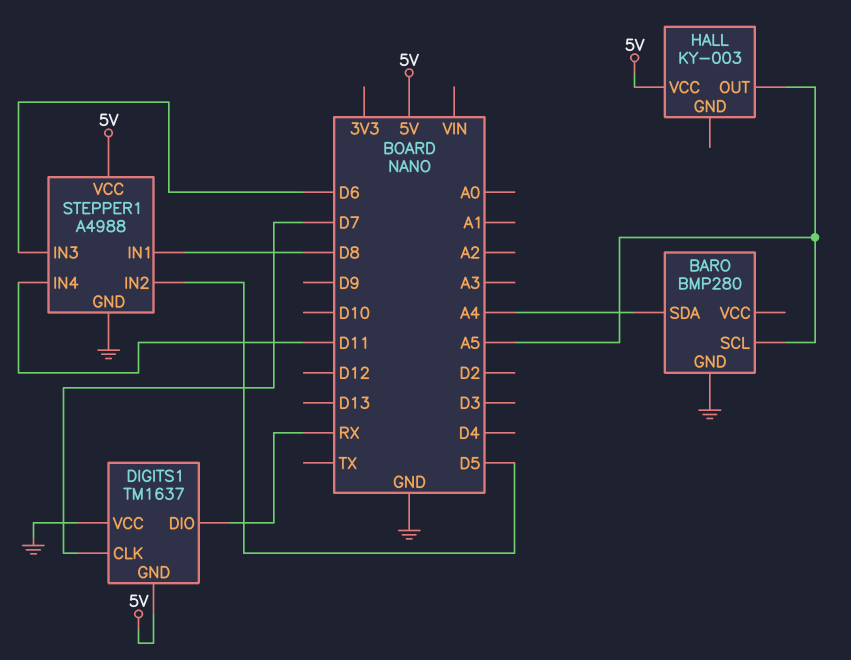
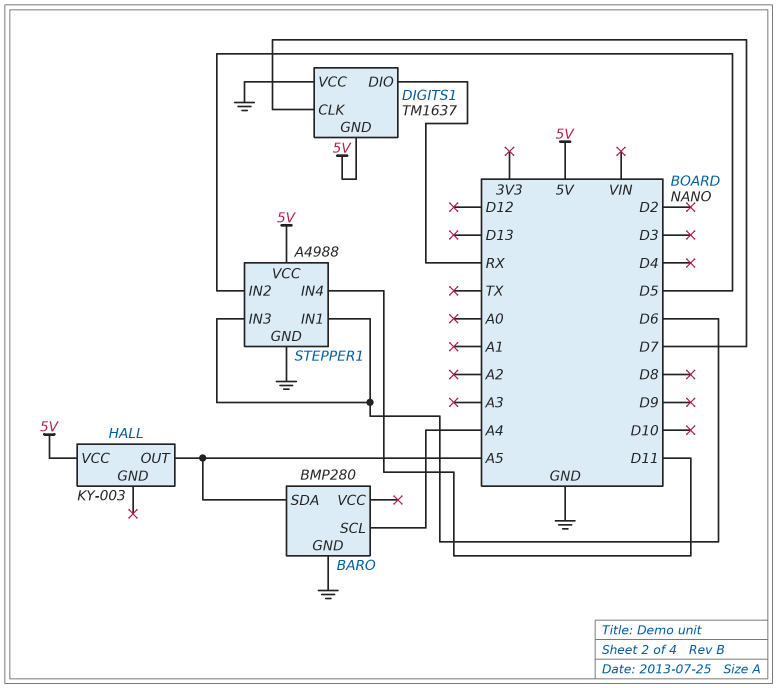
BARO pin SCL: A5 -> A4
BARO pin SDA: A4 -> A5
STEPPER1 pin IN1: D8 -> D6

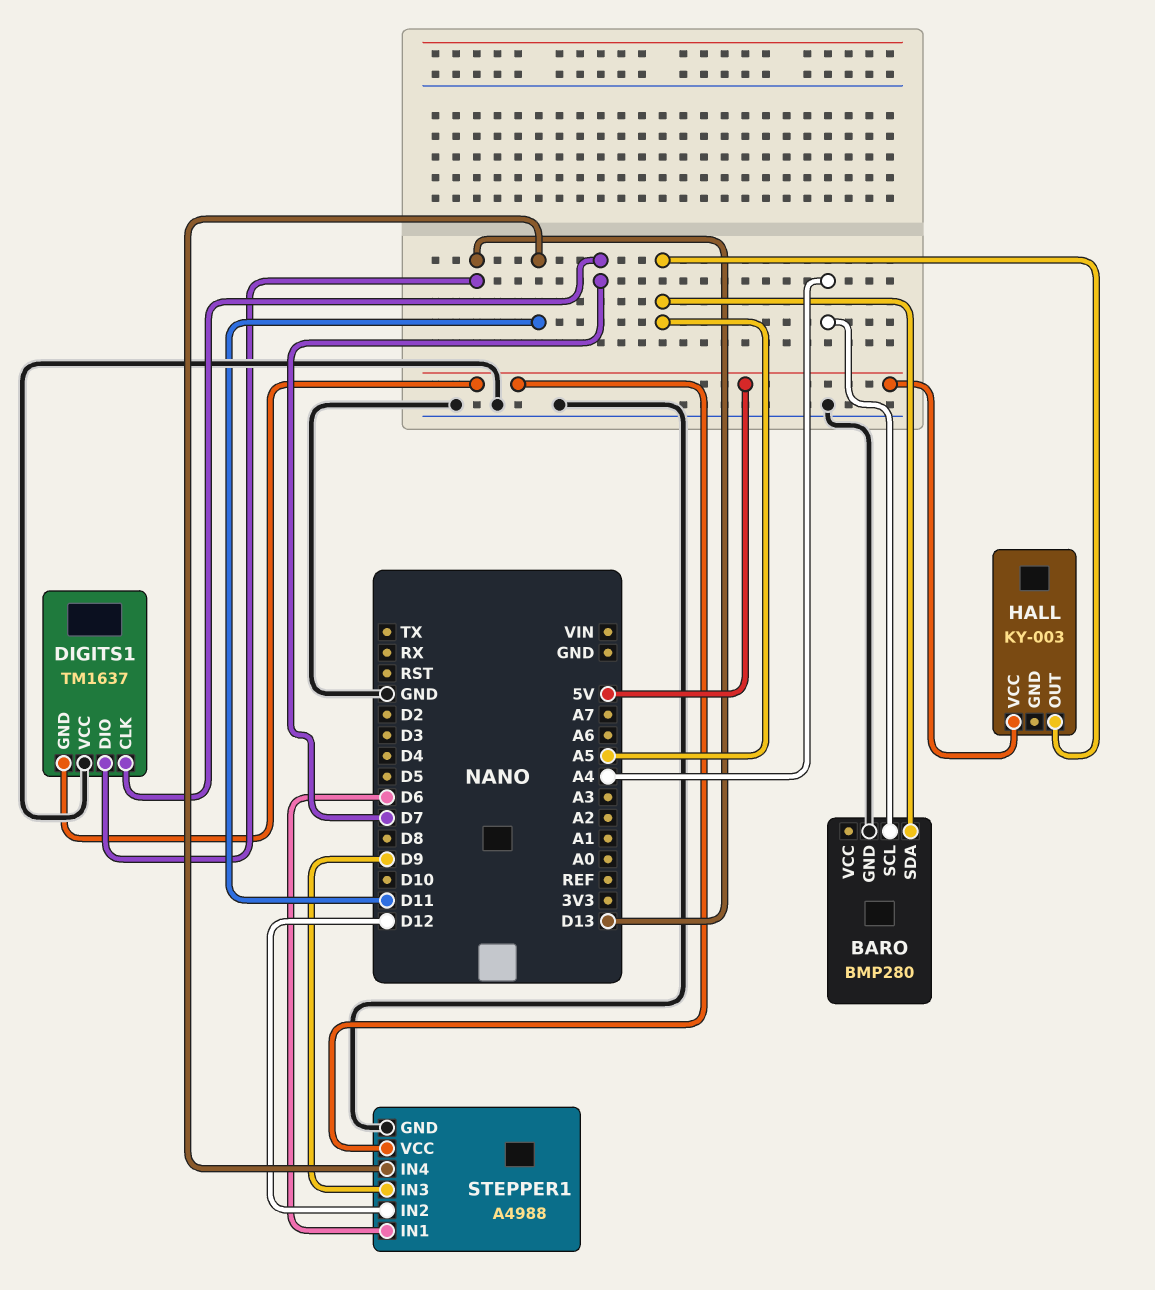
DIGITS1 pin DIO: RX -> D13
STEPPER1 pin IN2: D5 -> D12
STEPPER1 pin IN3: D6 -> D9

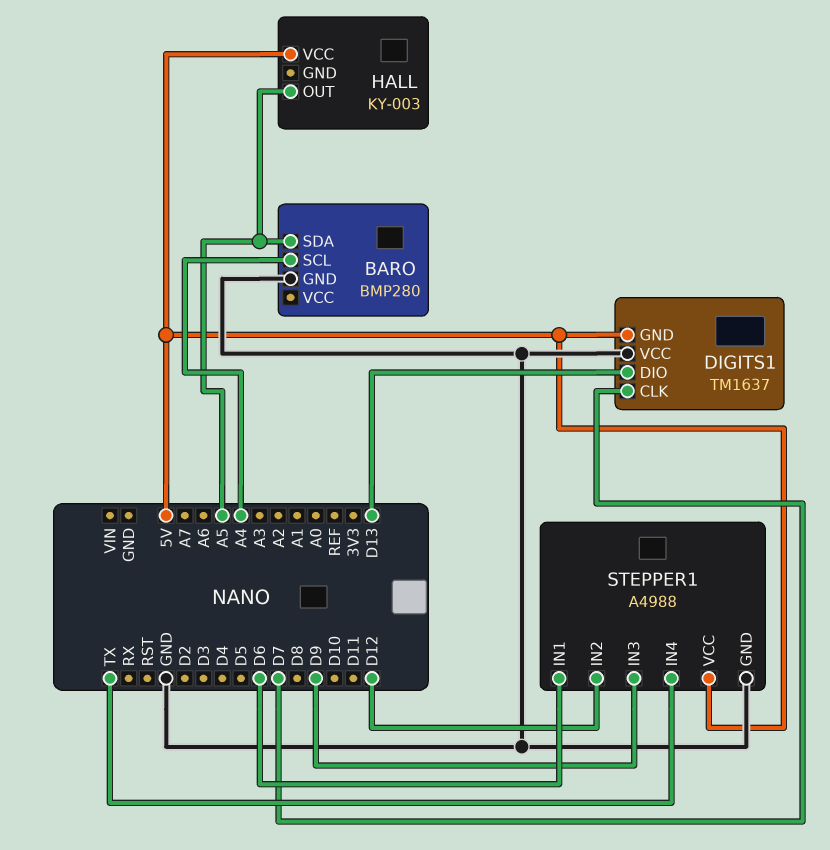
STEPPER1 pin IN4: D11 -> TX

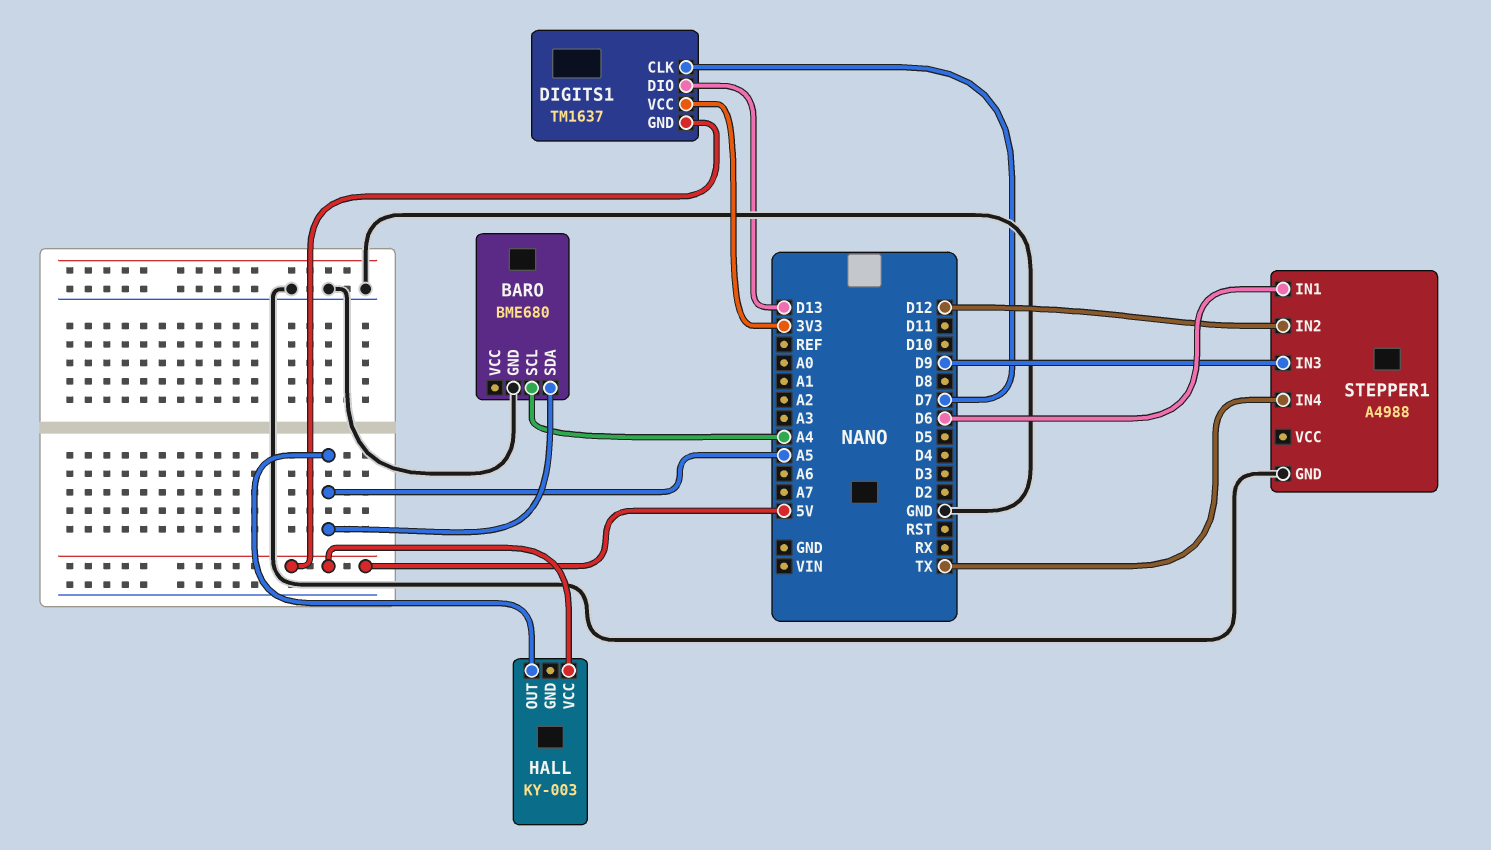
BARO: BMP280 -> BME680
DIGITS1 pin VCC: GND -> 3V3
STEPPER1 pin VCC: 5V -> none

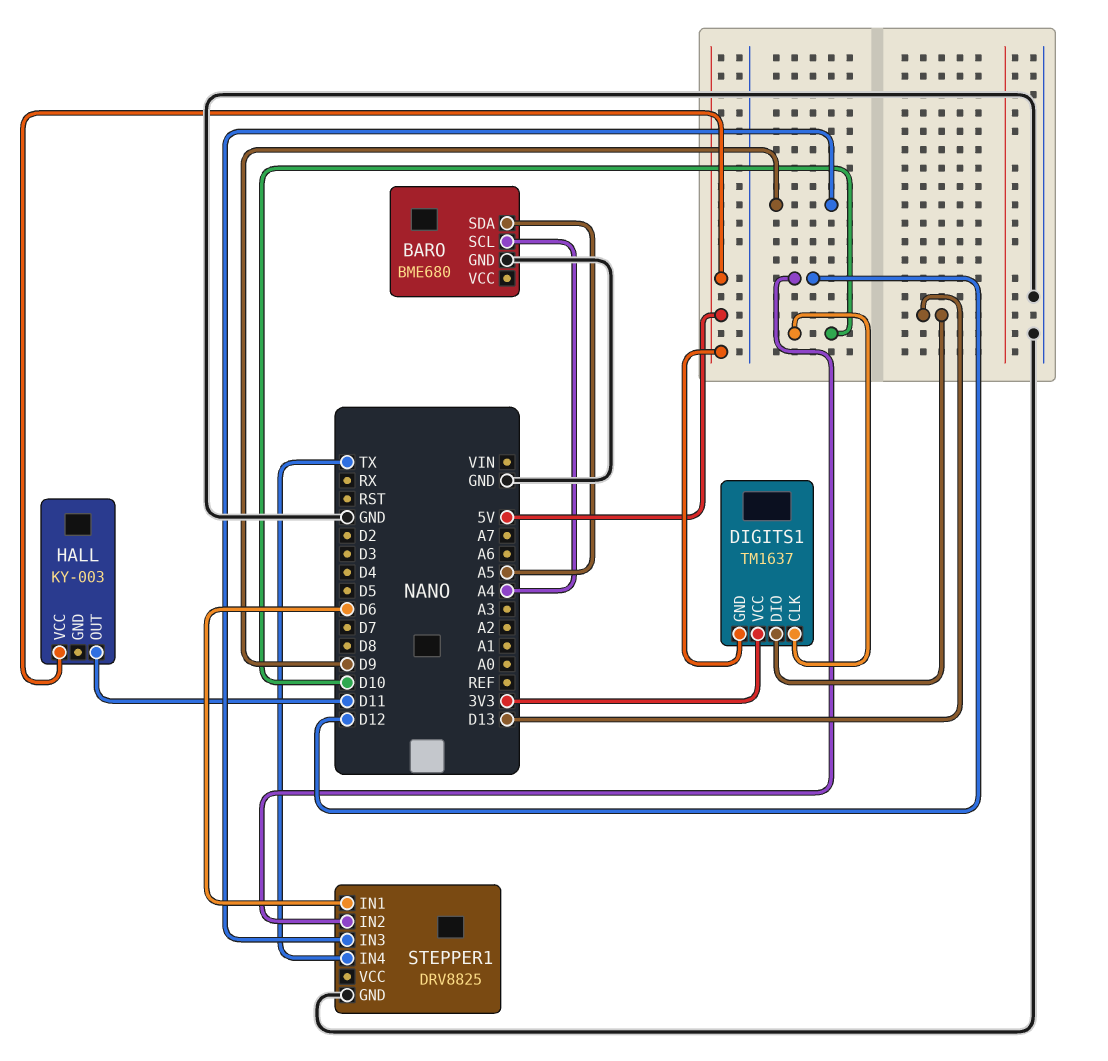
DIGITS1 pin CLK: D7 -> D10
HALL pin OUT: A5 -> D11
STEPPER1: A4988 -> DRV8825

